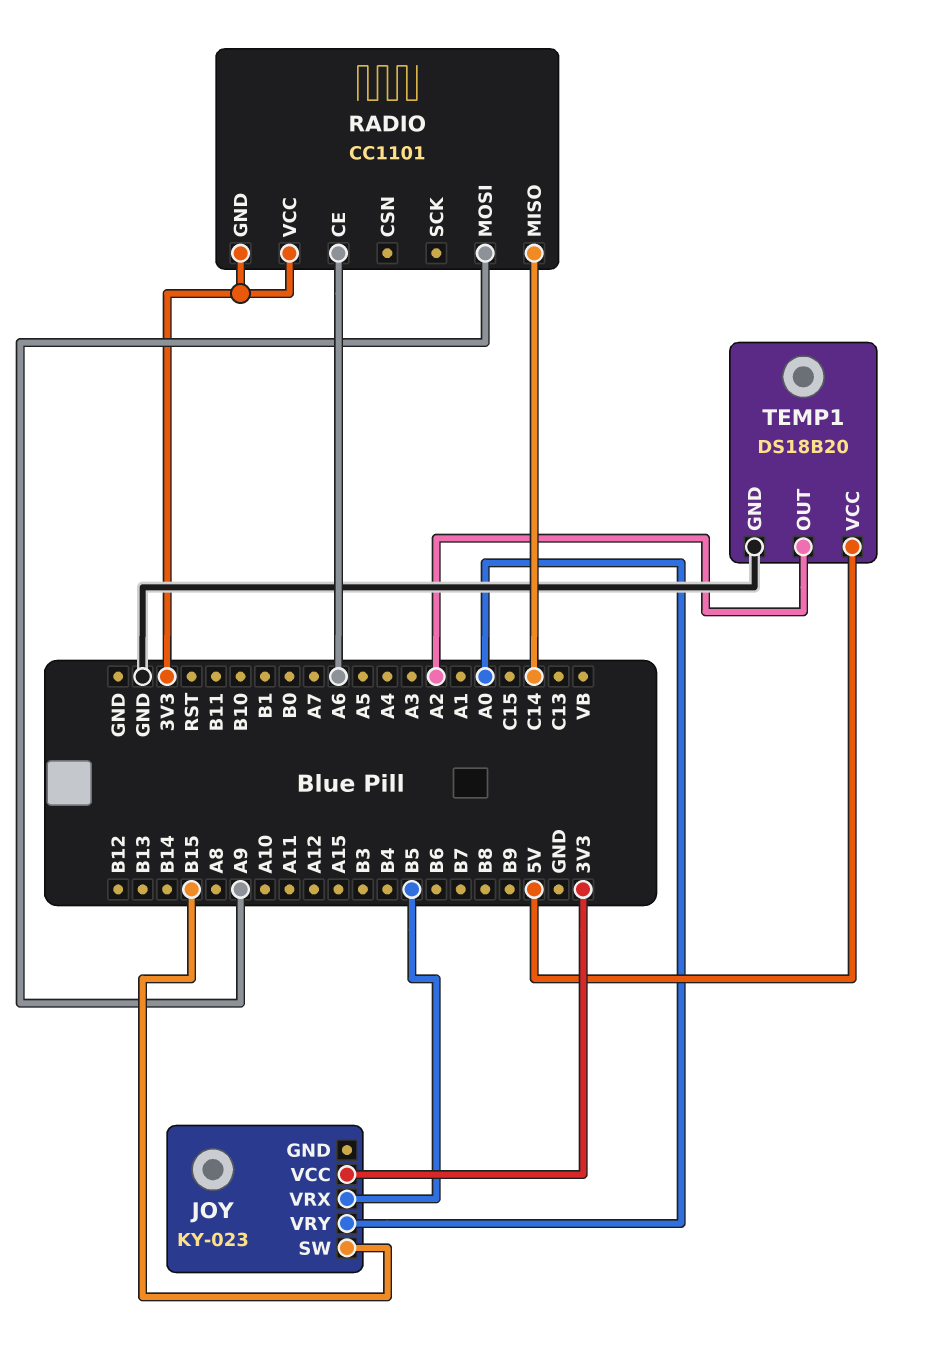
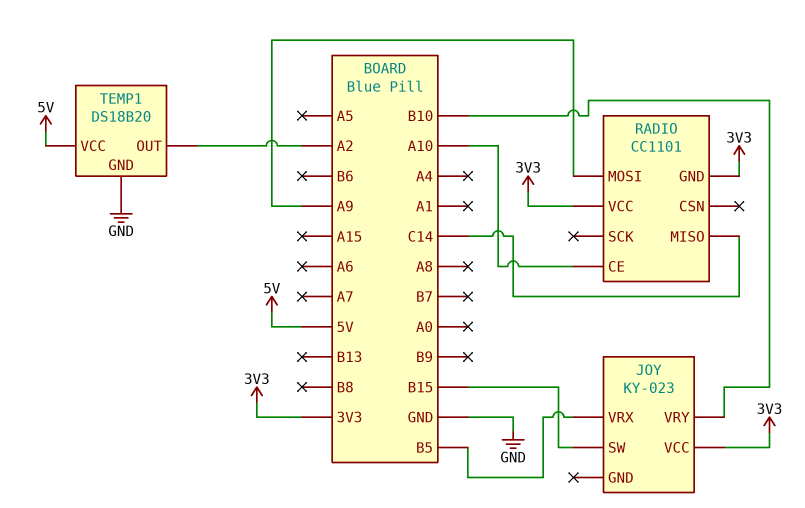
JOY pin VRY: A0 -> B10
RADIO pin CE: A6 -> A10

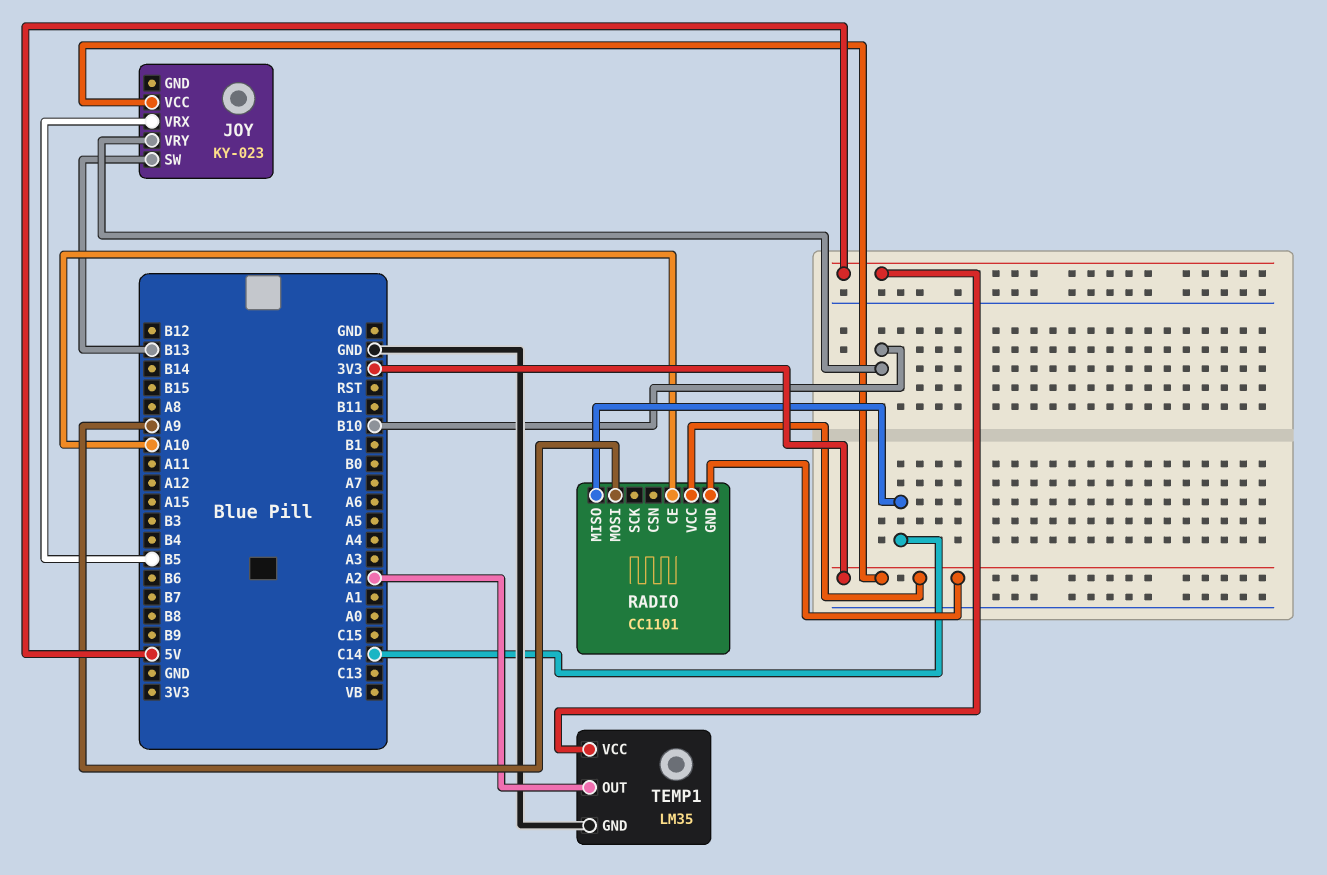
JOY pin SW: B15 -> B13
TEMP1: DS18B20 -> LM35

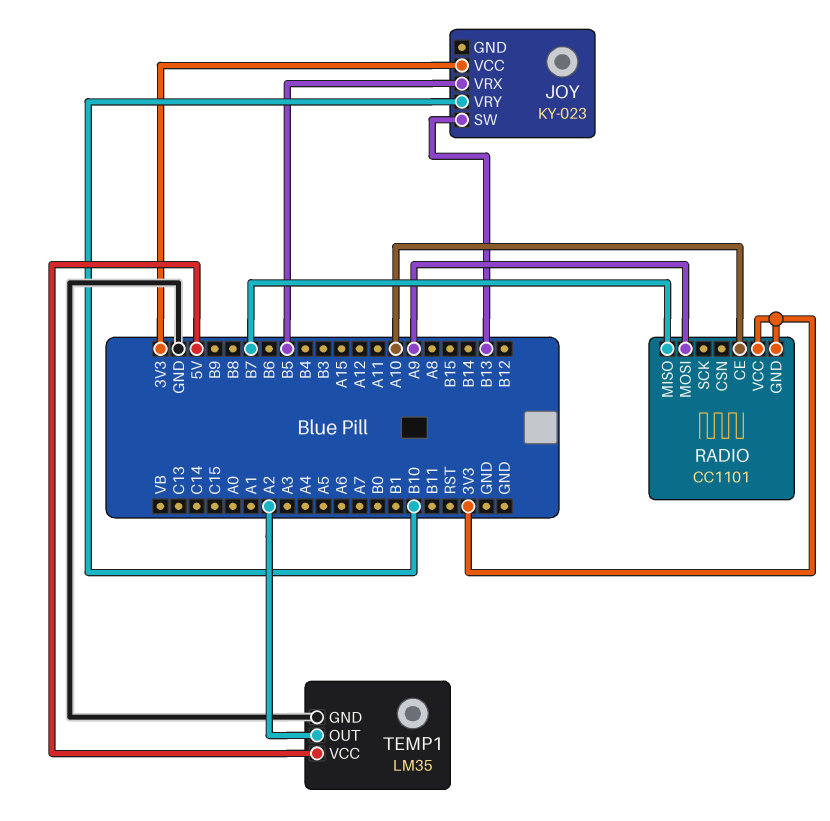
RADIO pin MISO: C14 -> B7

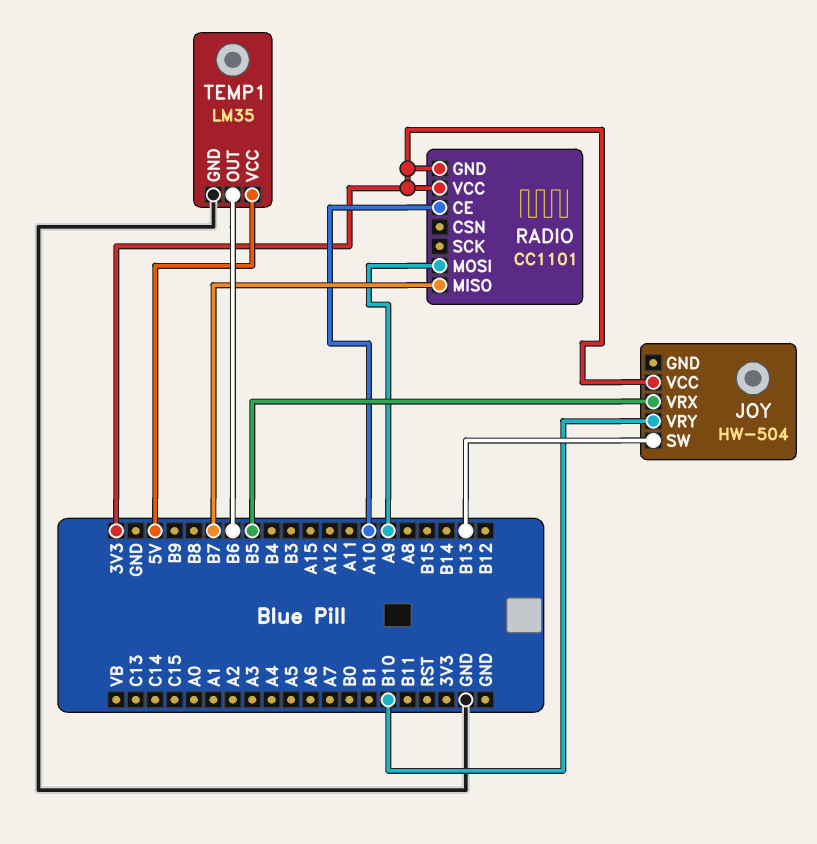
JOY: KY-023 -> HW-504
TEMP1 pin OUT: A2 -> B6

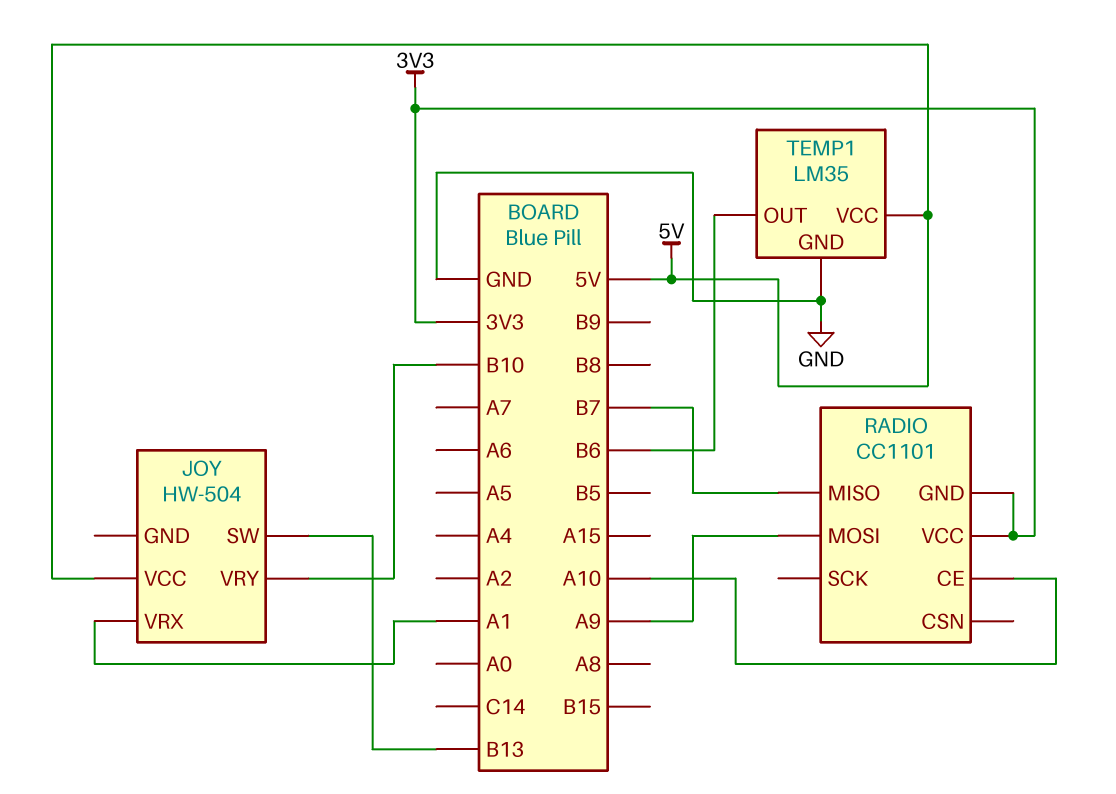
JOY pin VCC: 3V3 -> 5V
JOY pin VRX: B5 -> A1

